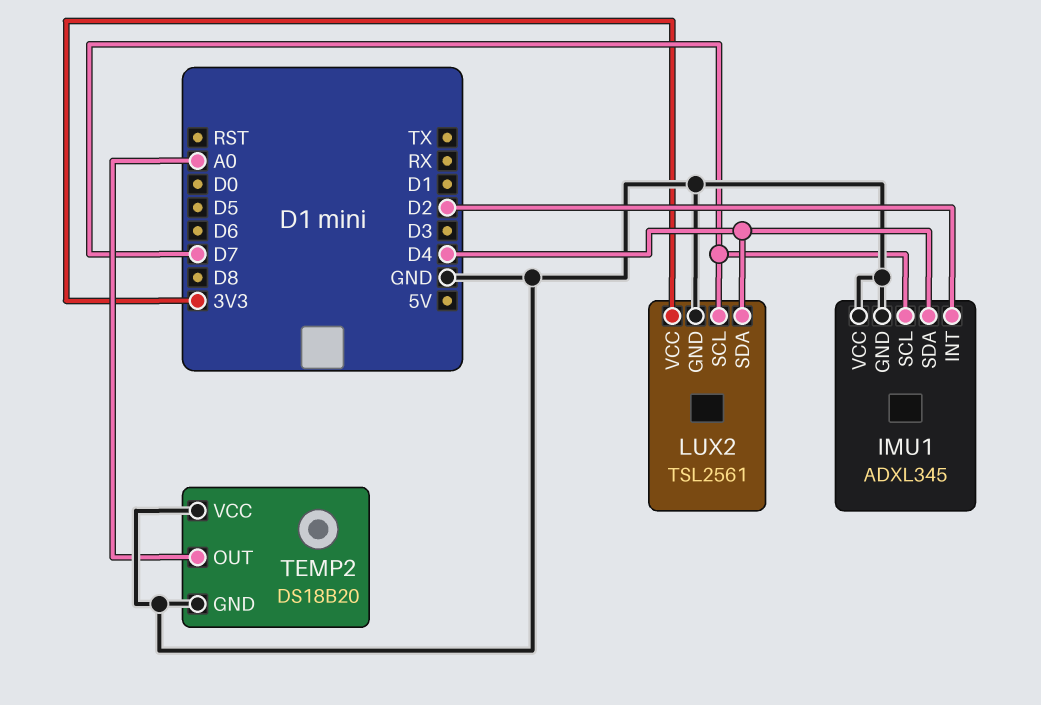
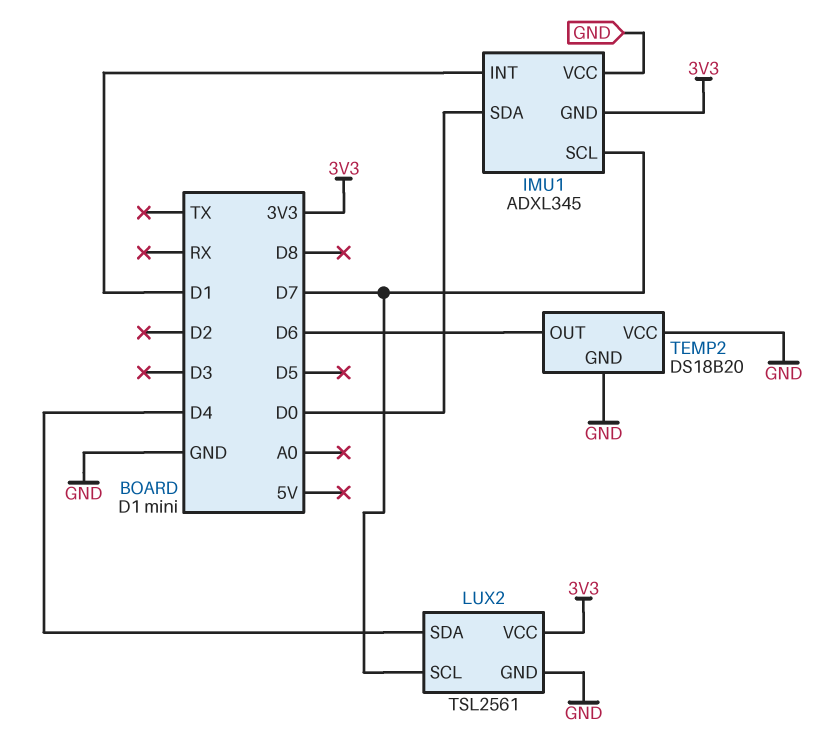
IMU1 pin GND: GND -> 3V3
IMU1 pin INT: D2 -> D1
IMU1 pin SDA: D4 -> D0
TEMP2 pin OUT: A0 -> D6

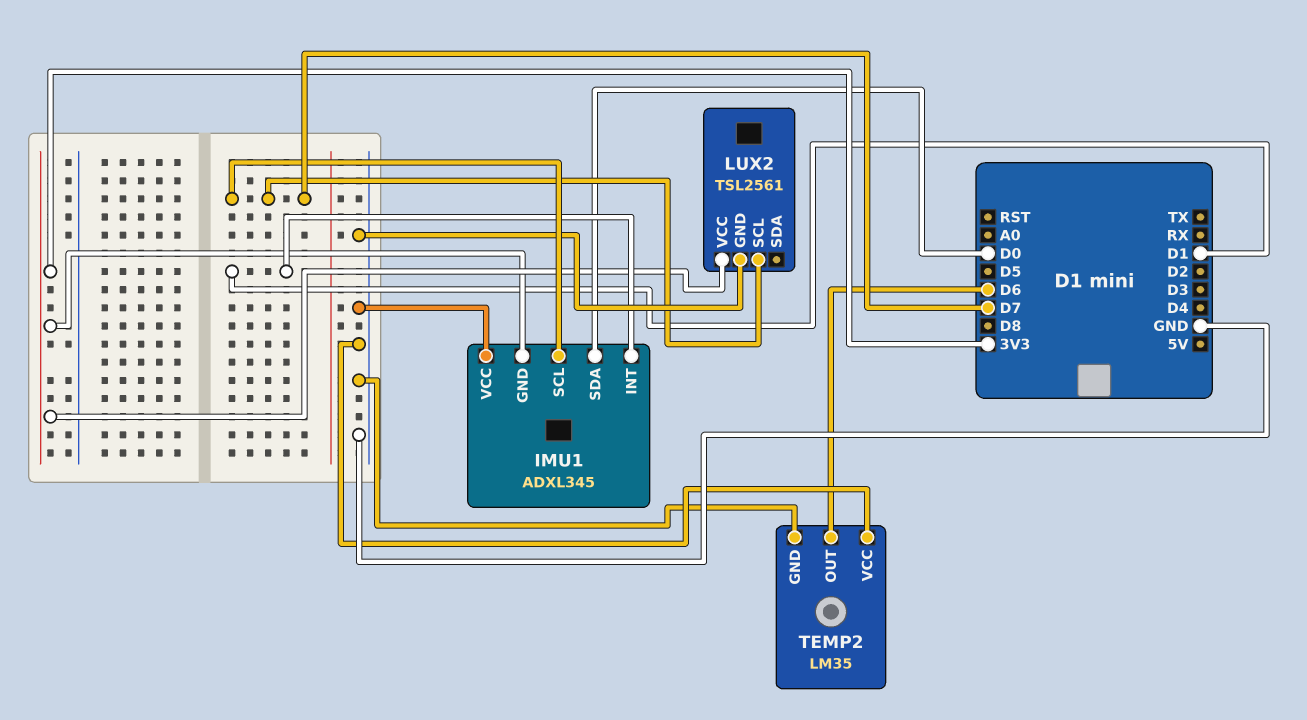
LUX2 pin SDA: D4 -> none
TEMP2: DS18B20 -> LM35

